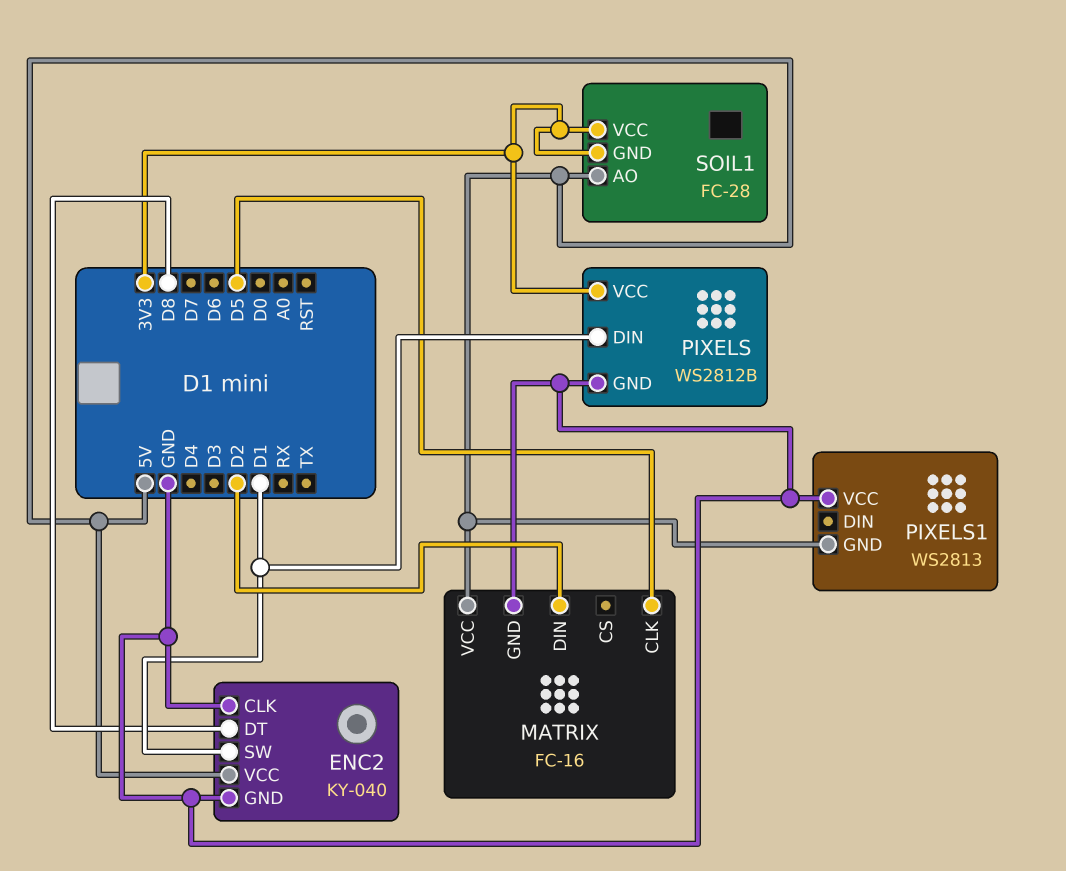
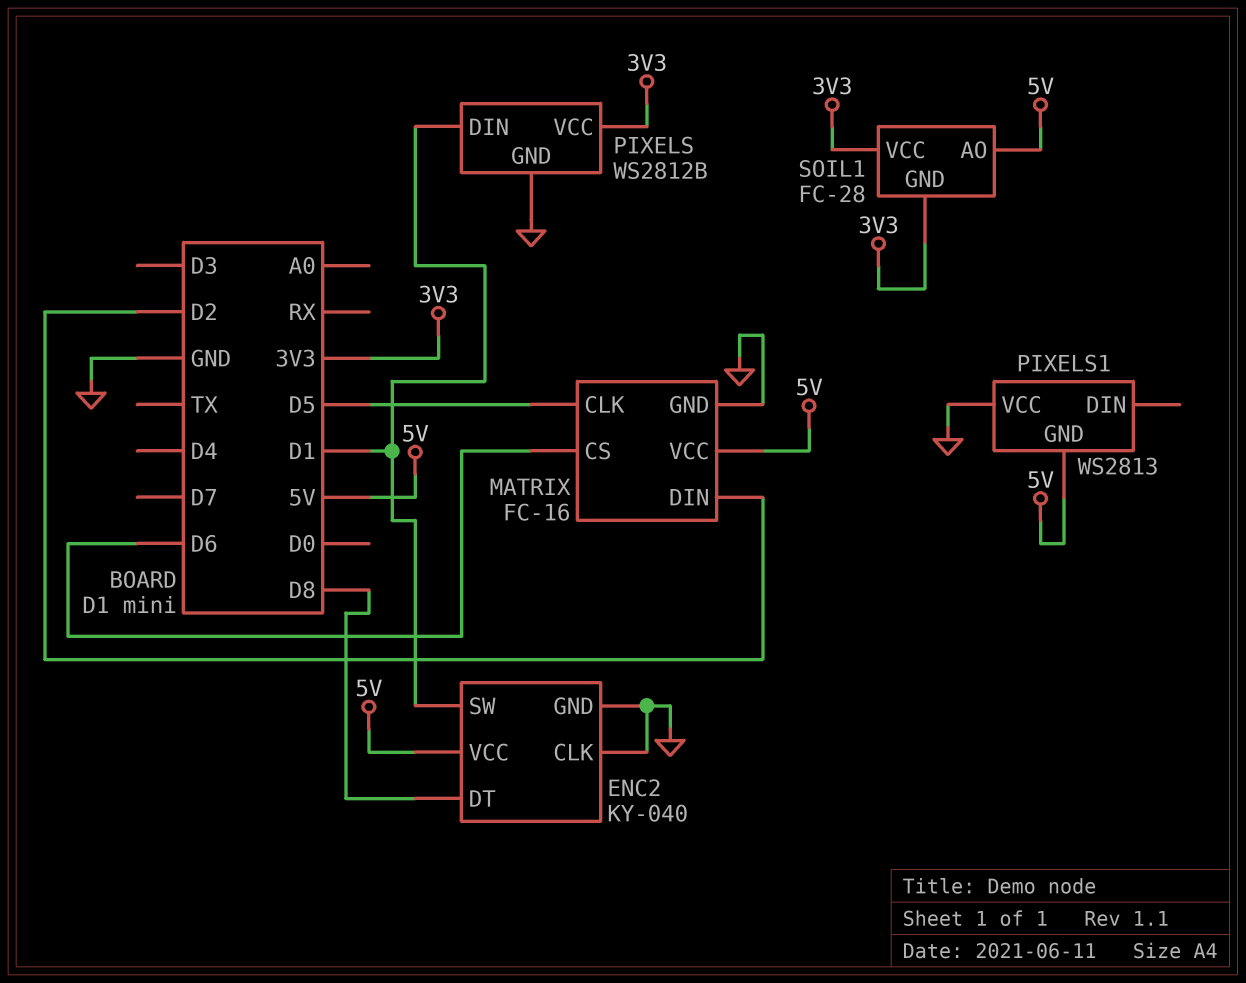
MATRIX pin CS: none -> D6

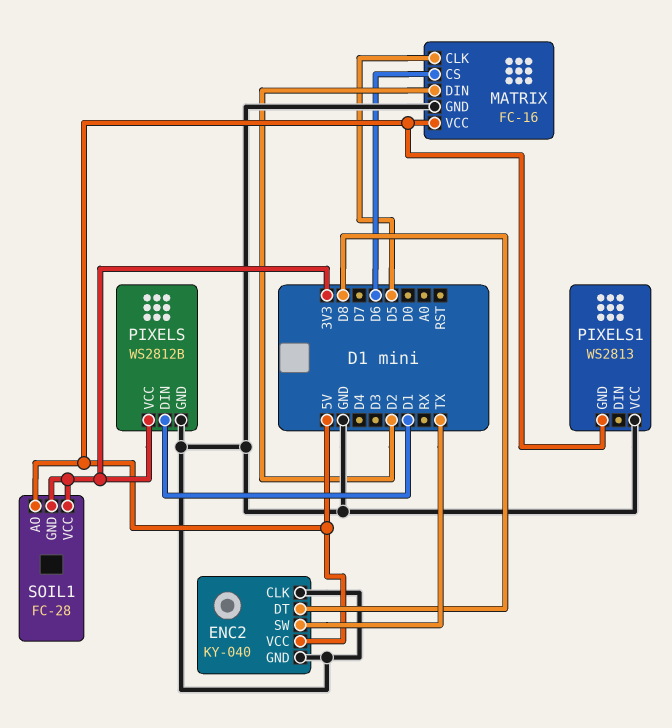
ENC2 pin SW: D1 -> TX

